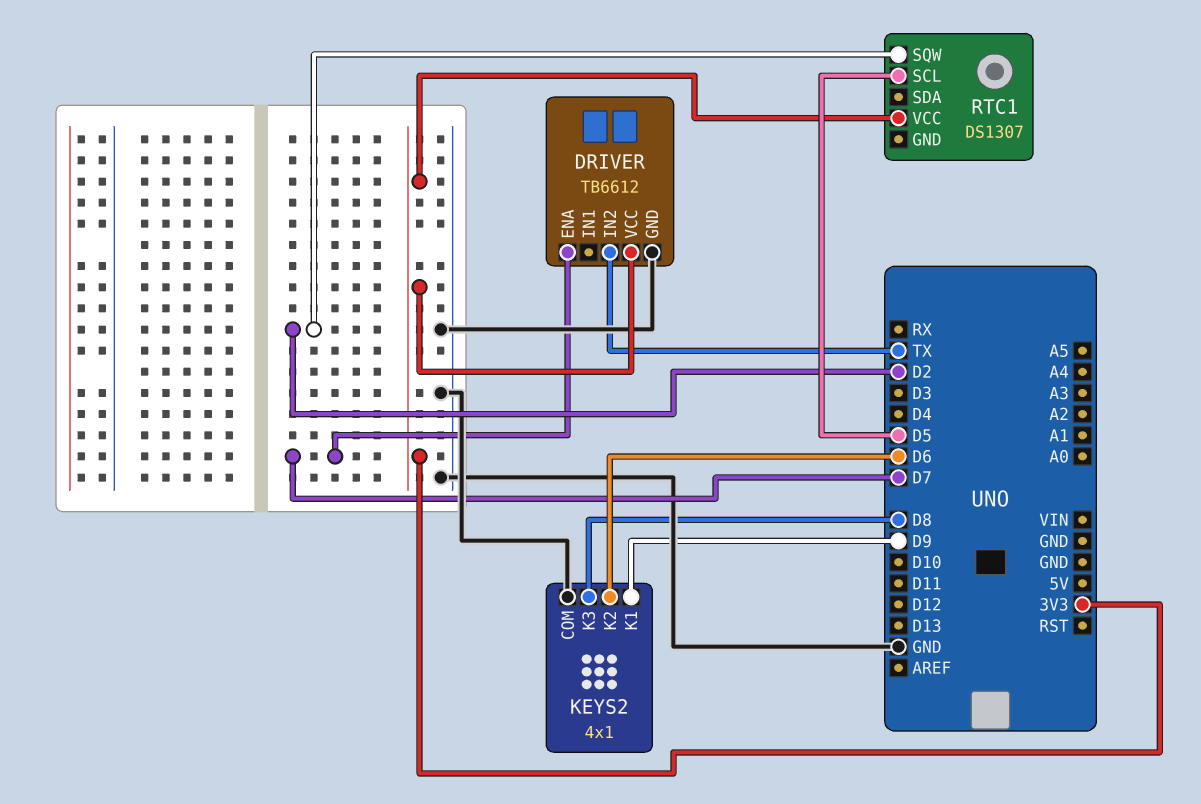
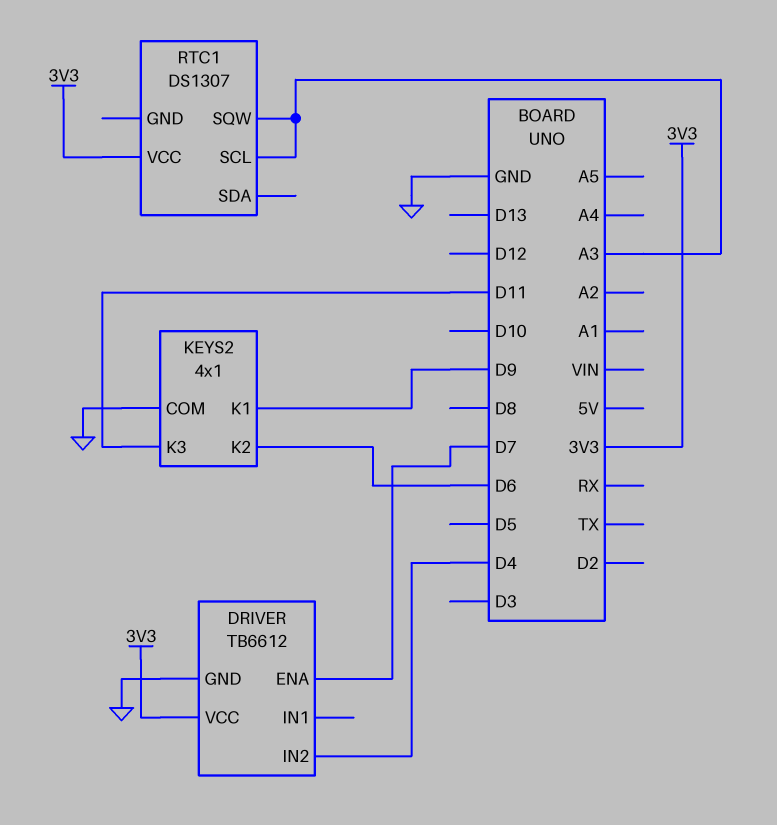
DRIVER pin IN2: TX -> D4
KEYS2 pin K3: D8 -> D11
RTC1 pin SCL: D5 -> A3
RTC1 pin SQW: D2 -> A3

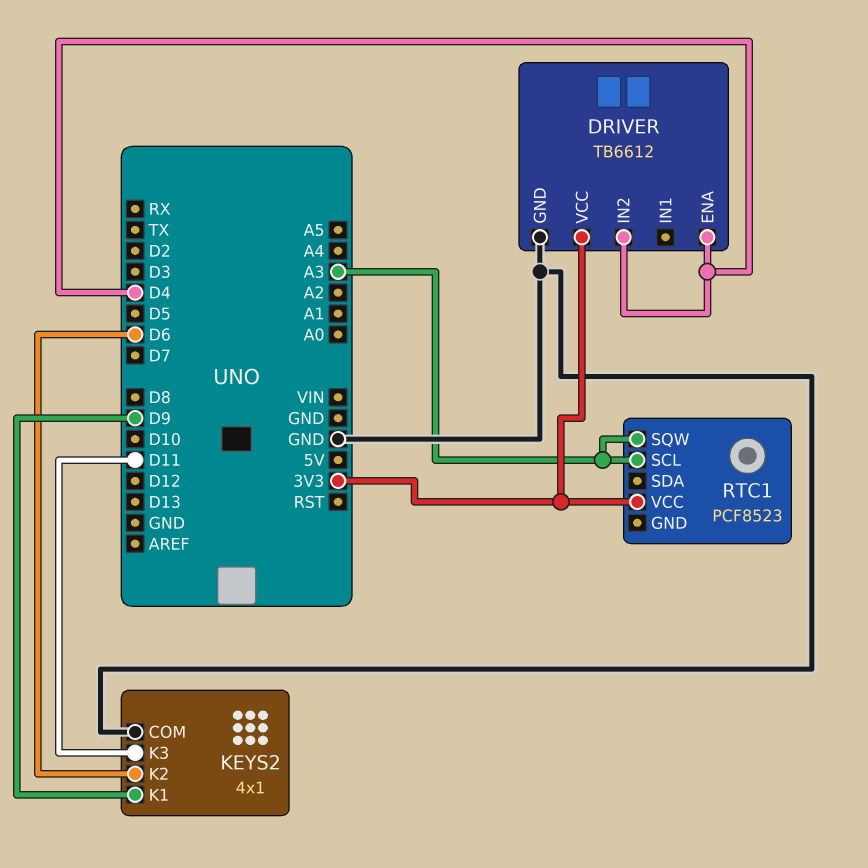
DRIVER pin ENA: D7 -> D4
RTC1: DS1307 -> PCF8523

